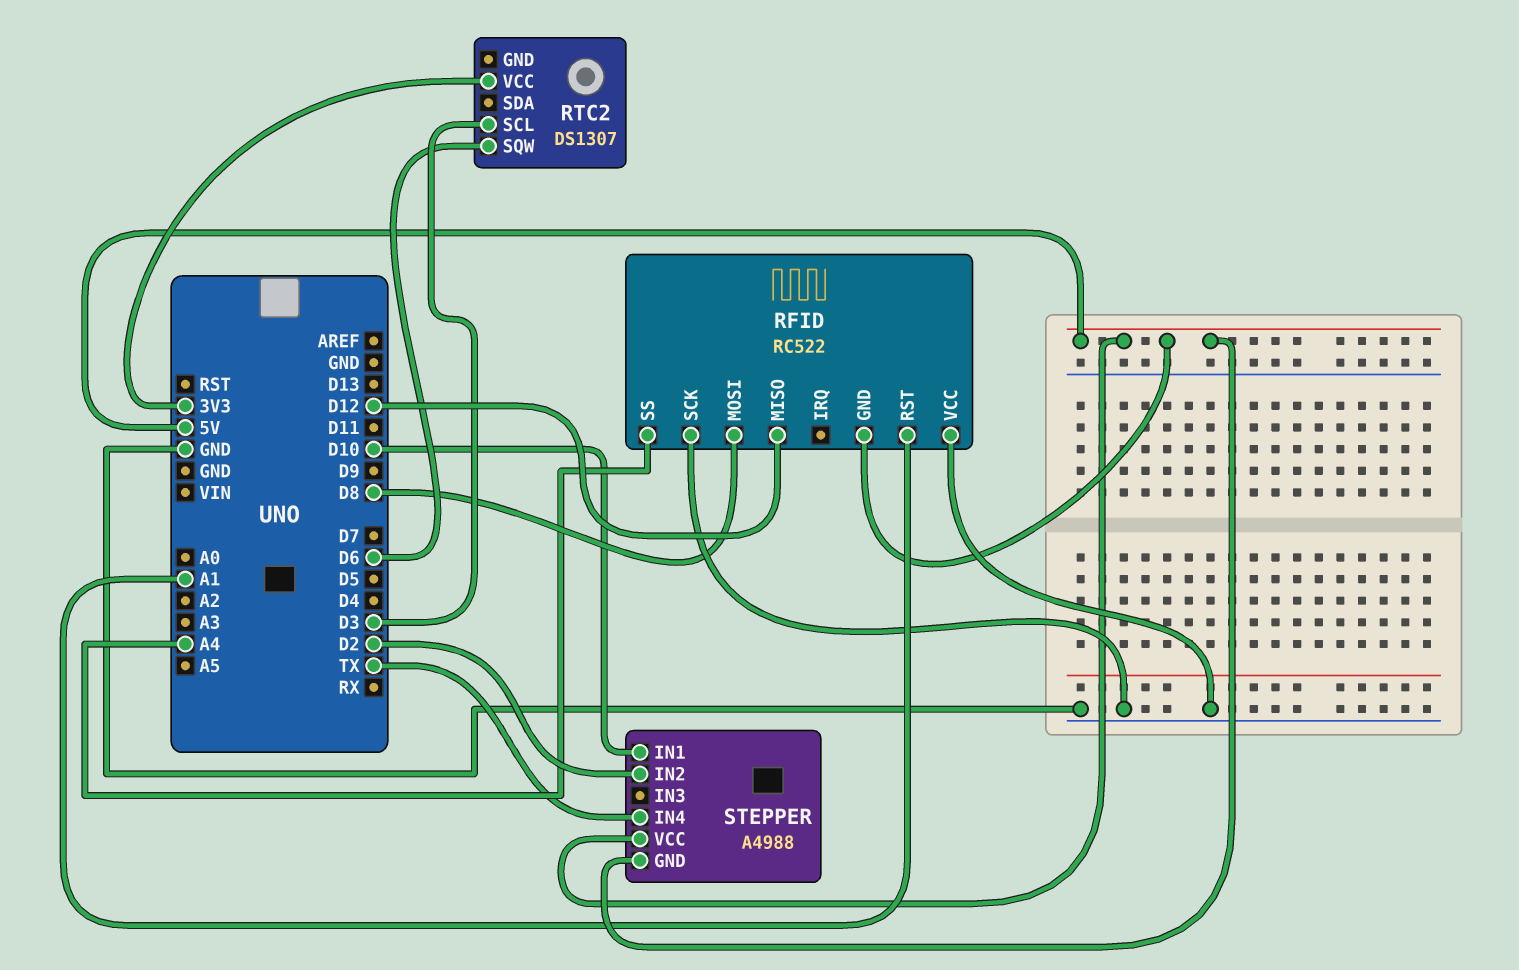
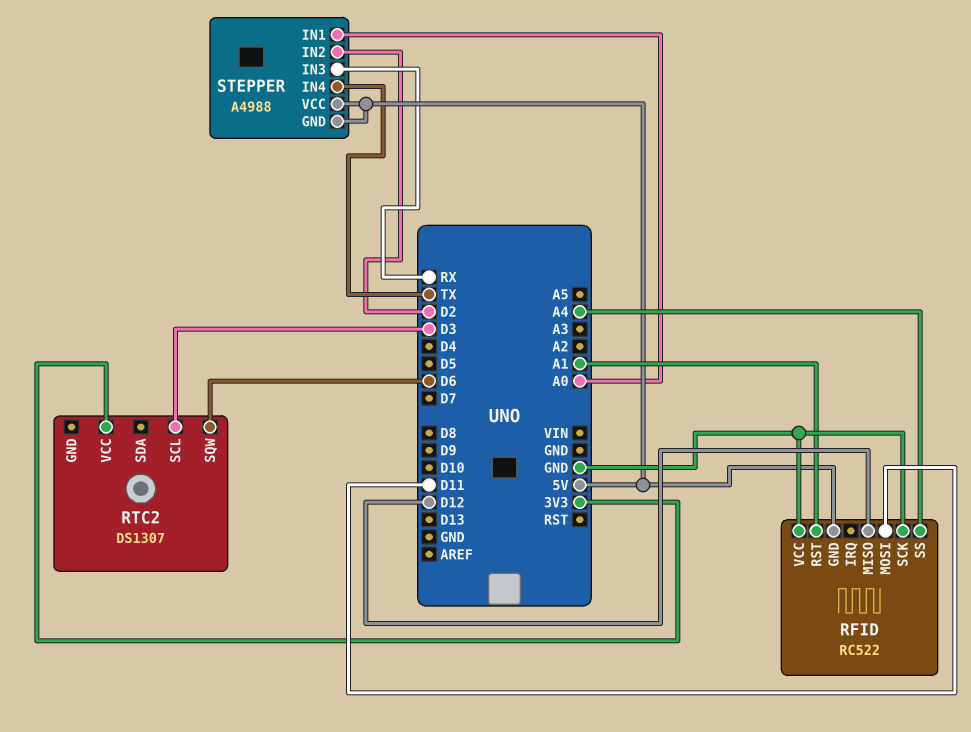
RFID pin MOSI: D8 -> D11
STEPPER pin IN1: D10 -> A0
STEPPER pin IN3: none -> RX

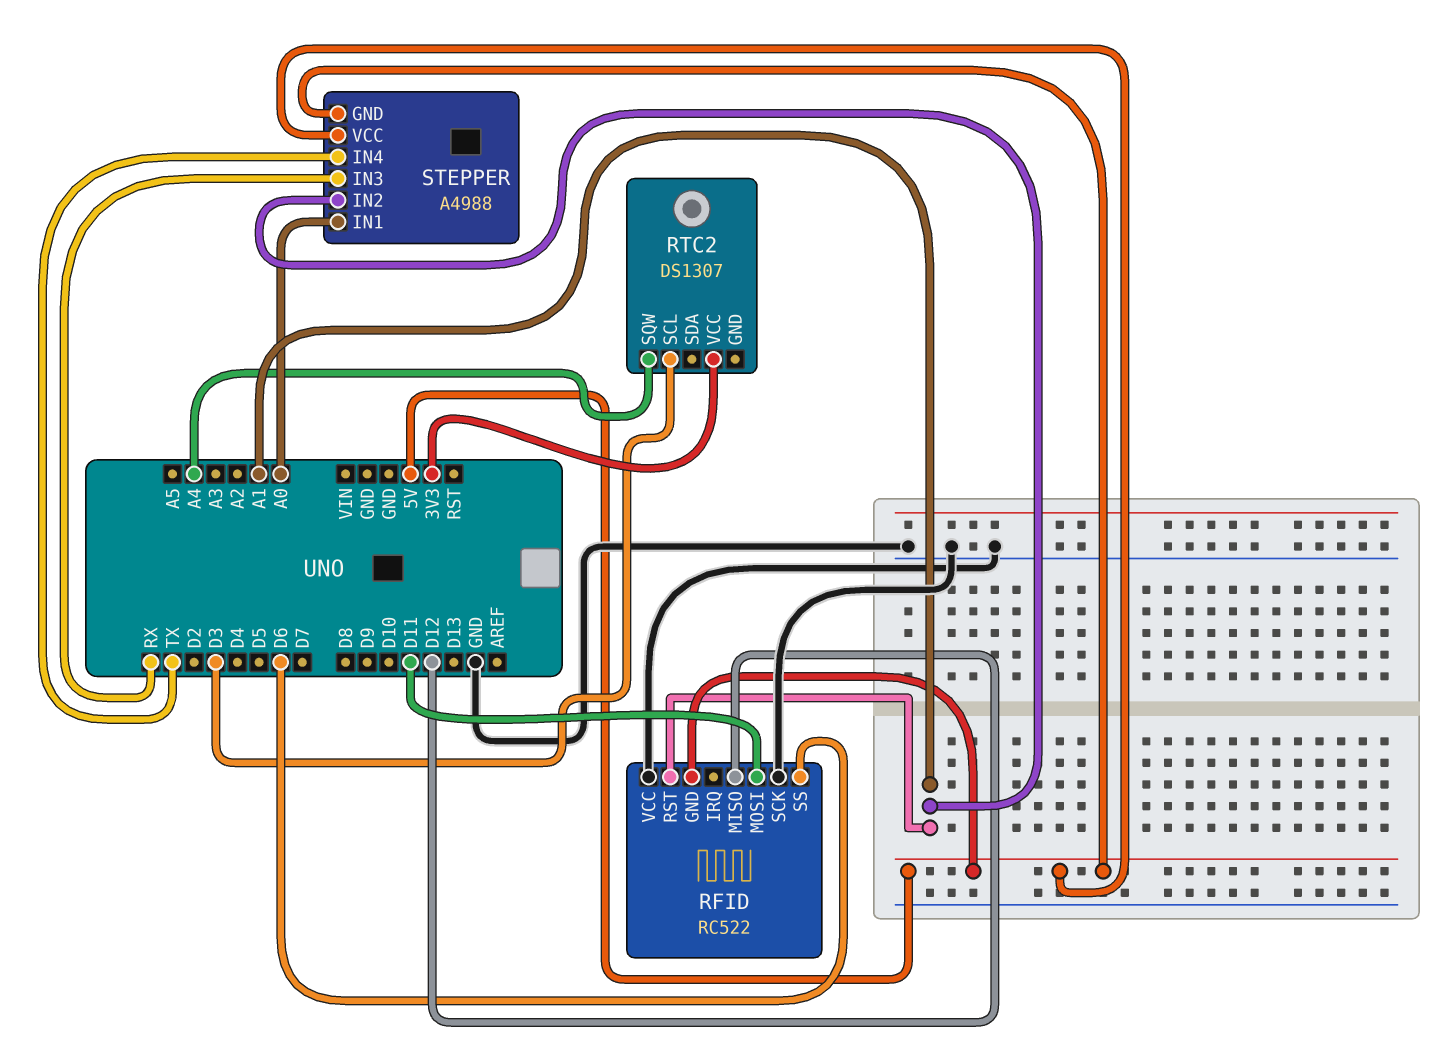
RFID pin SS: A4 -> D6
RTC2 pin SQW: D6 -> A4
STEPPER pin IN2: D2 -> A1

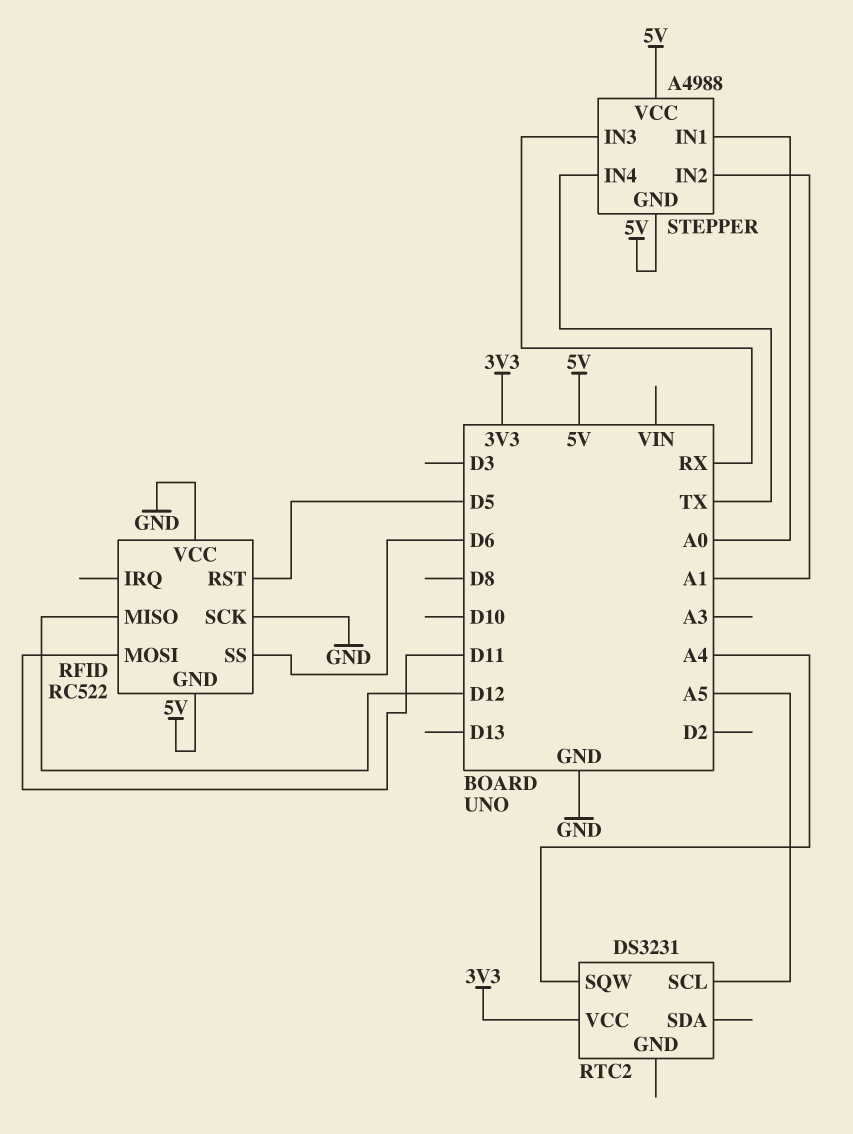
RFID pin RST: A1 -> D5
RTC2: DS1307 -> DS3231
RTC2 pin SCL: D3 -> A5

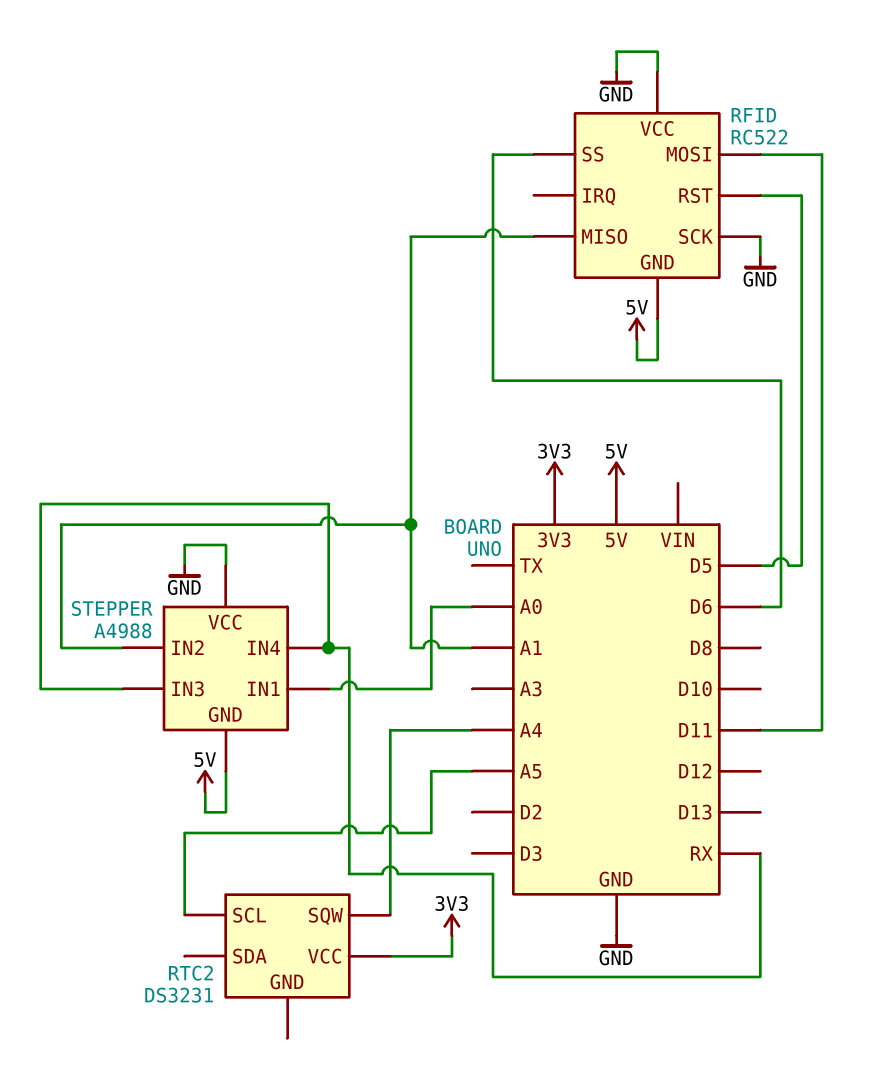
RFID pin MISO: D12 -> A1
STEPPER pin IN4: TX -> RX
STEPPER pin VCC: 5V -> GND

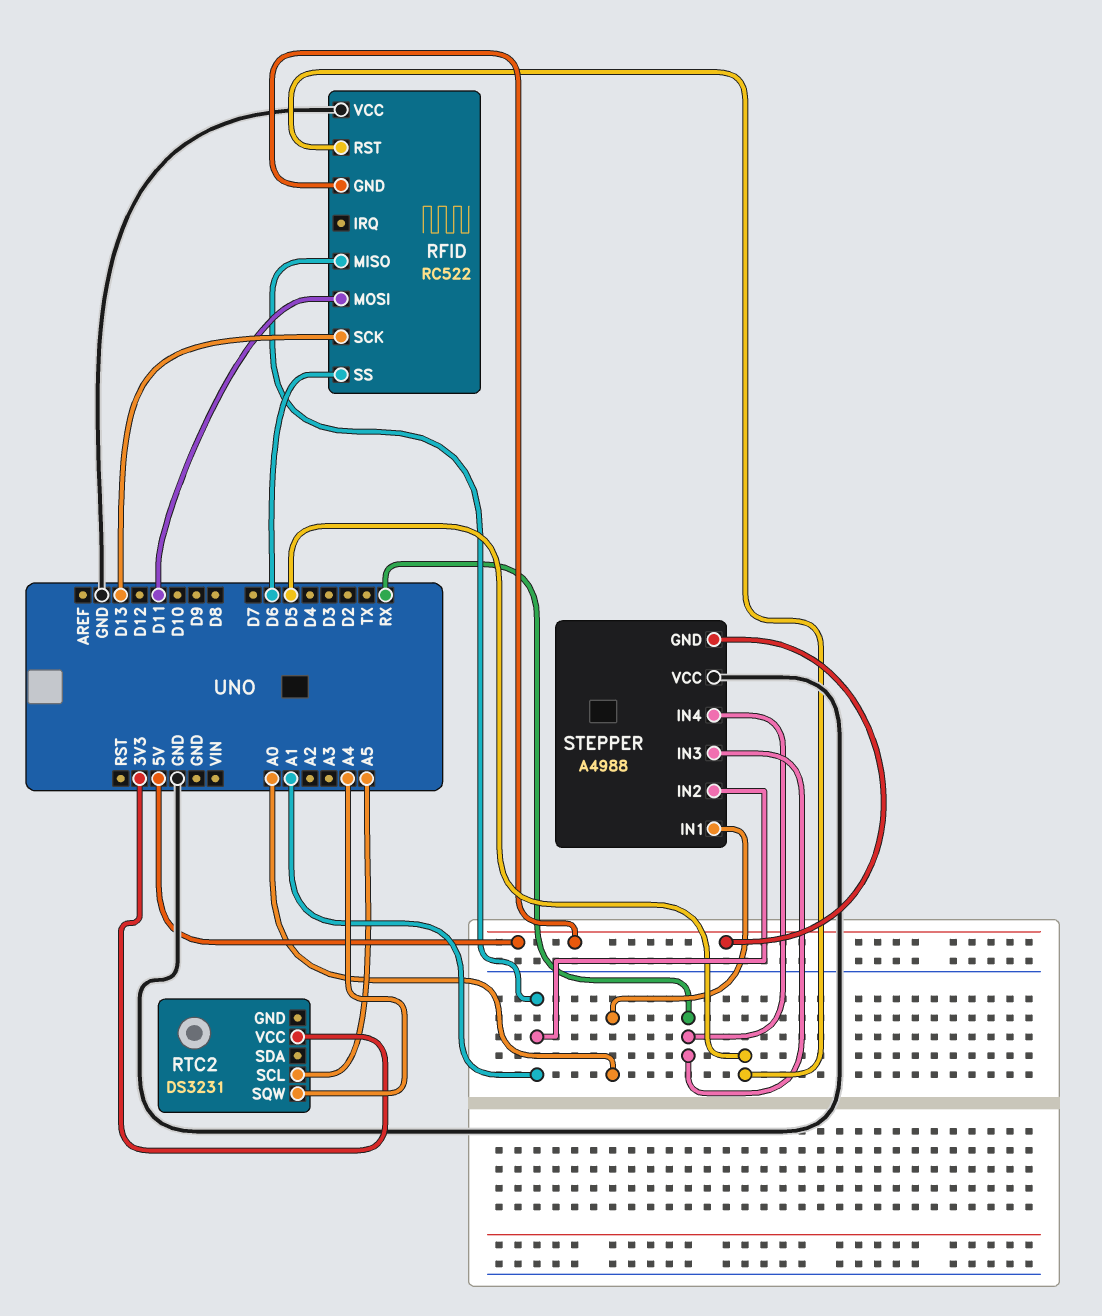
RFID pin SCK: GND -> D13

